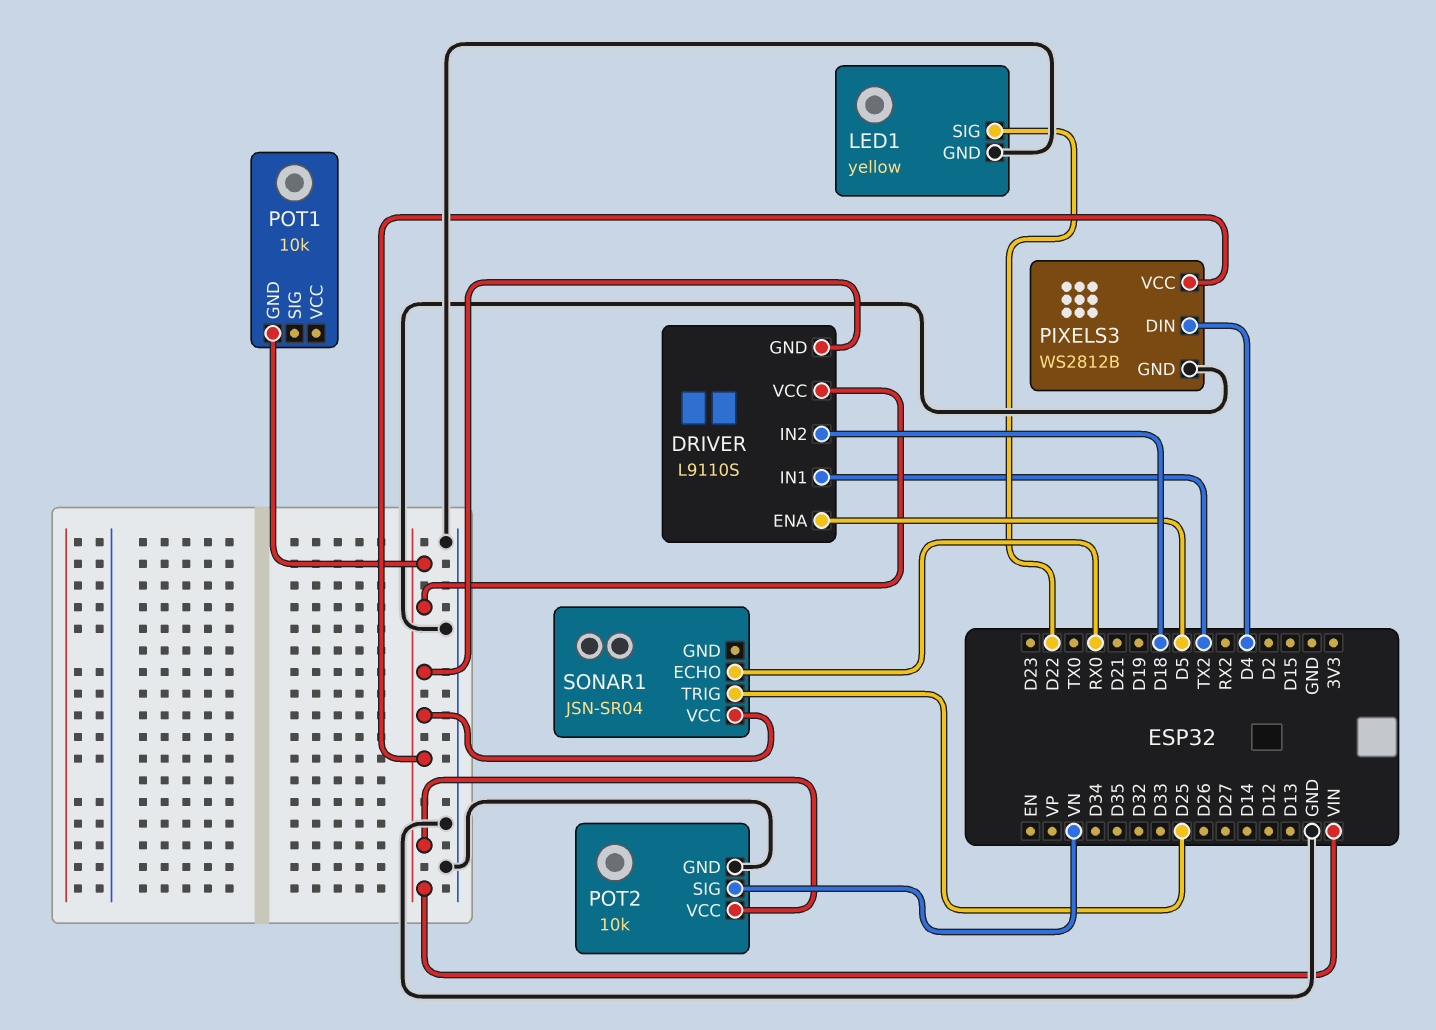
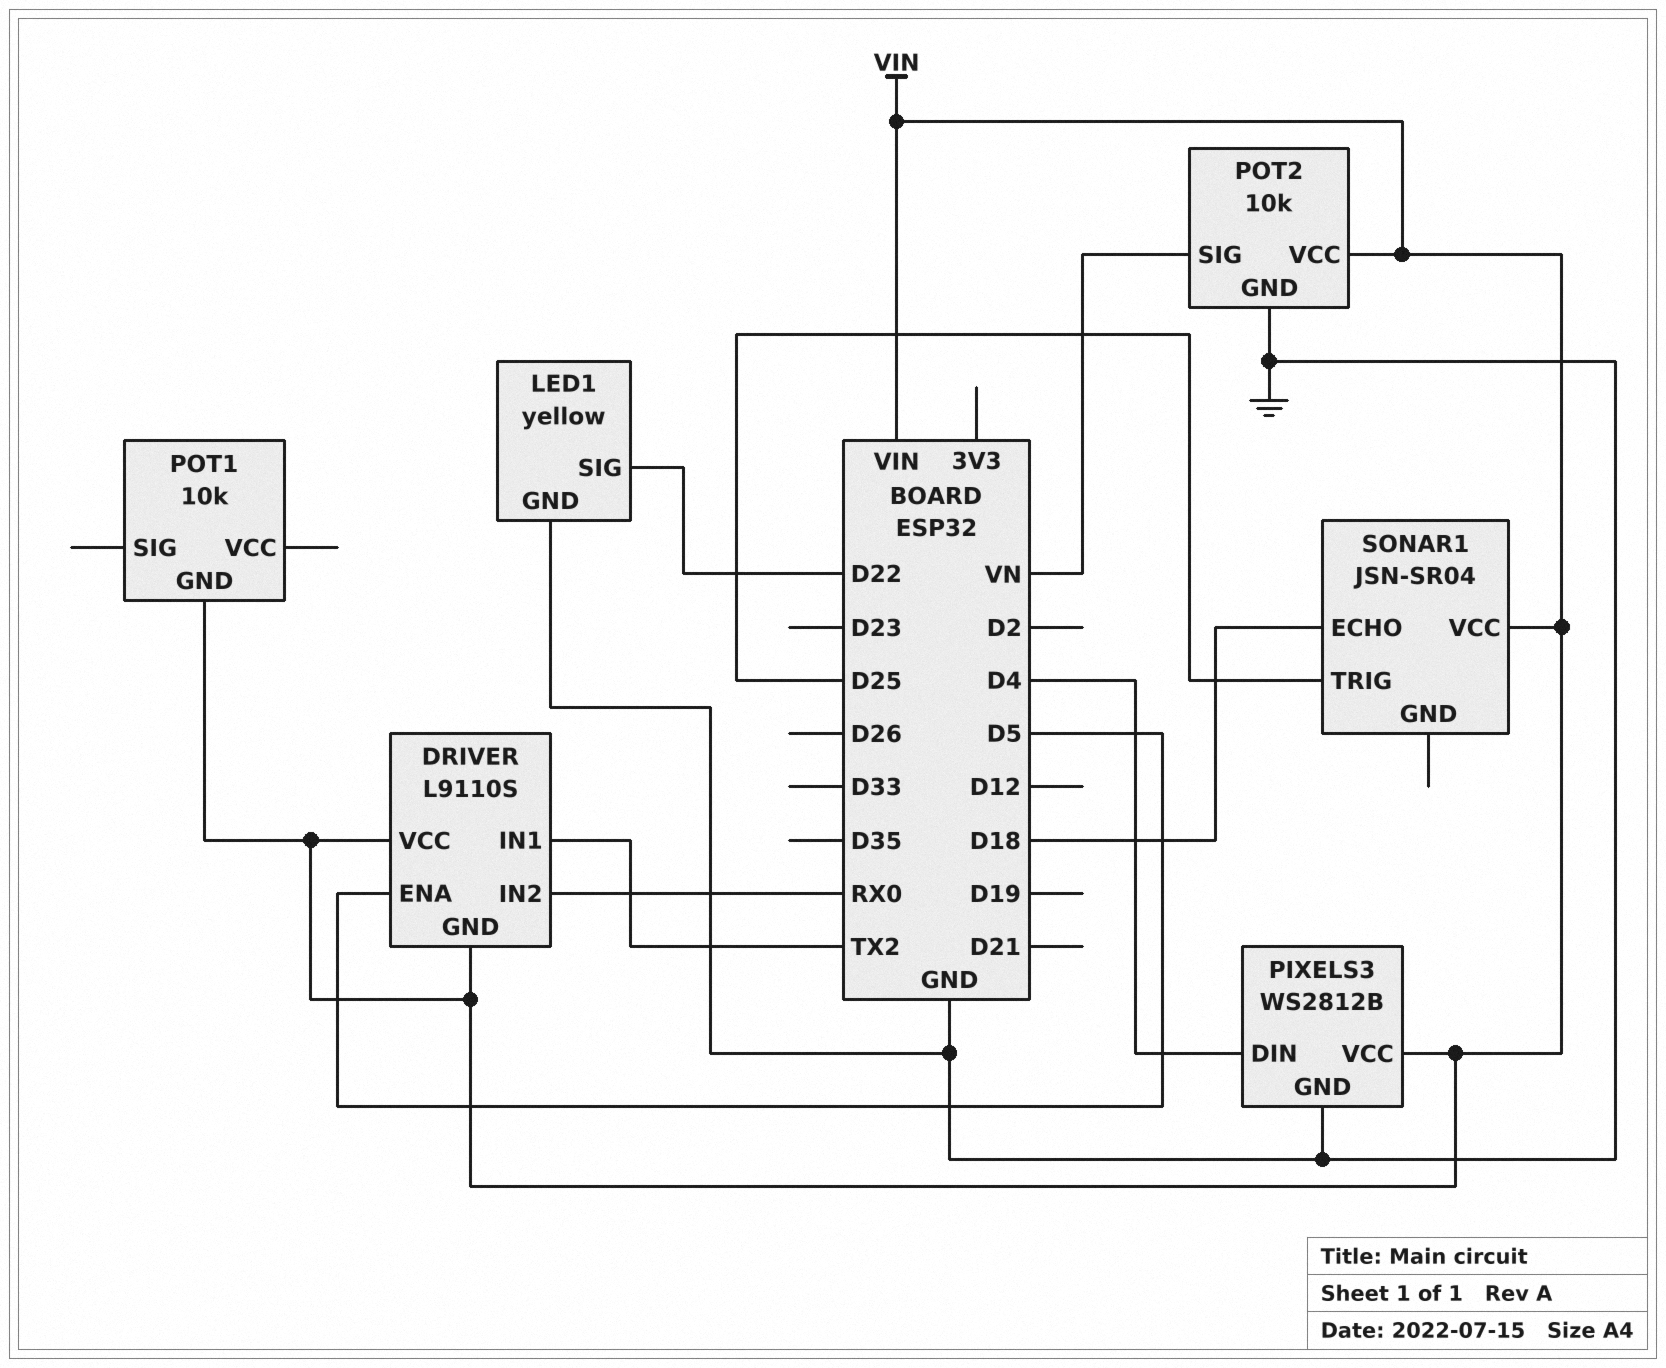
DRIVER pin IN2: D18 -> RX0
SONAR1 pin ECHO: RX0 -> D18

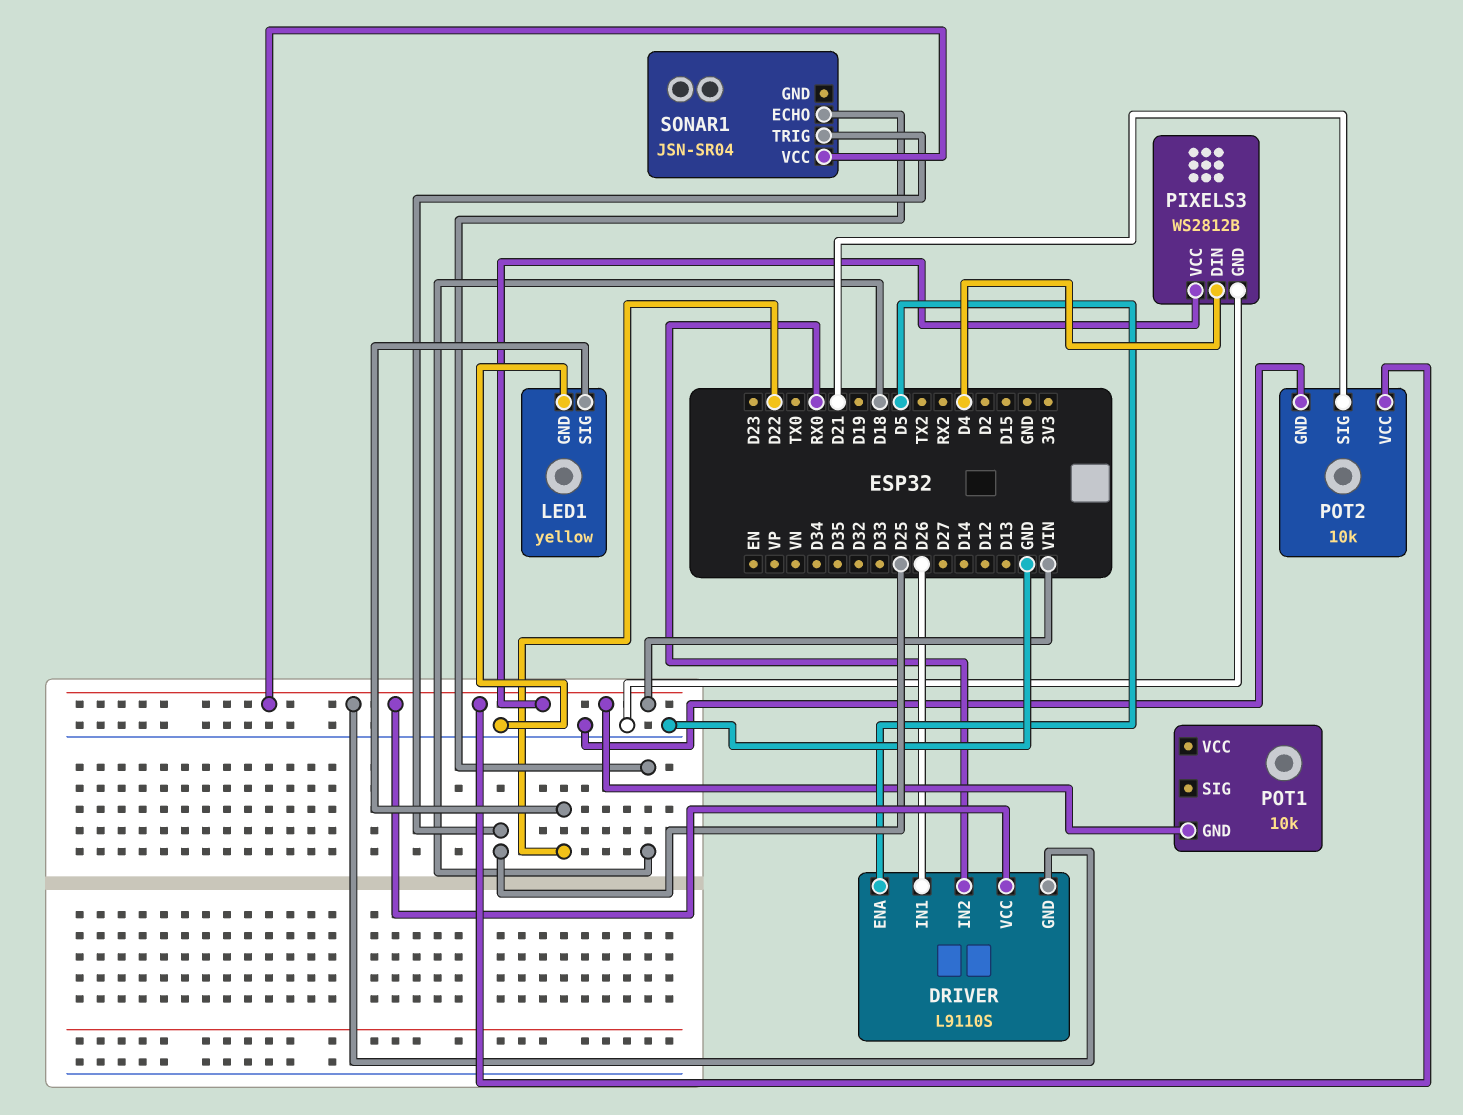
DRIVER pin IN1: TX2 -> D26
POT2 pin SIG: VN -> D21

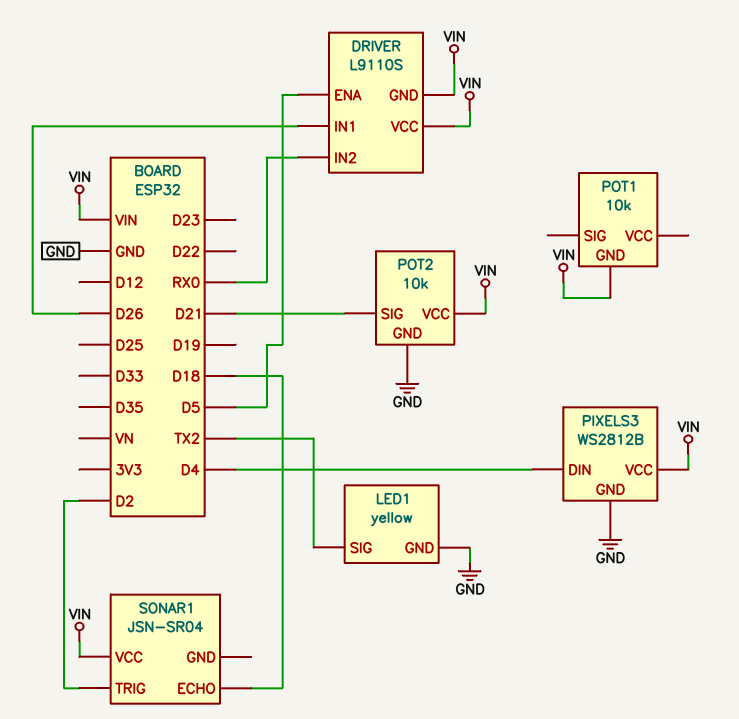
LED1 pin SIG: D22 -> TX2
SONAR1 pin TRIG: D25 -> D2

